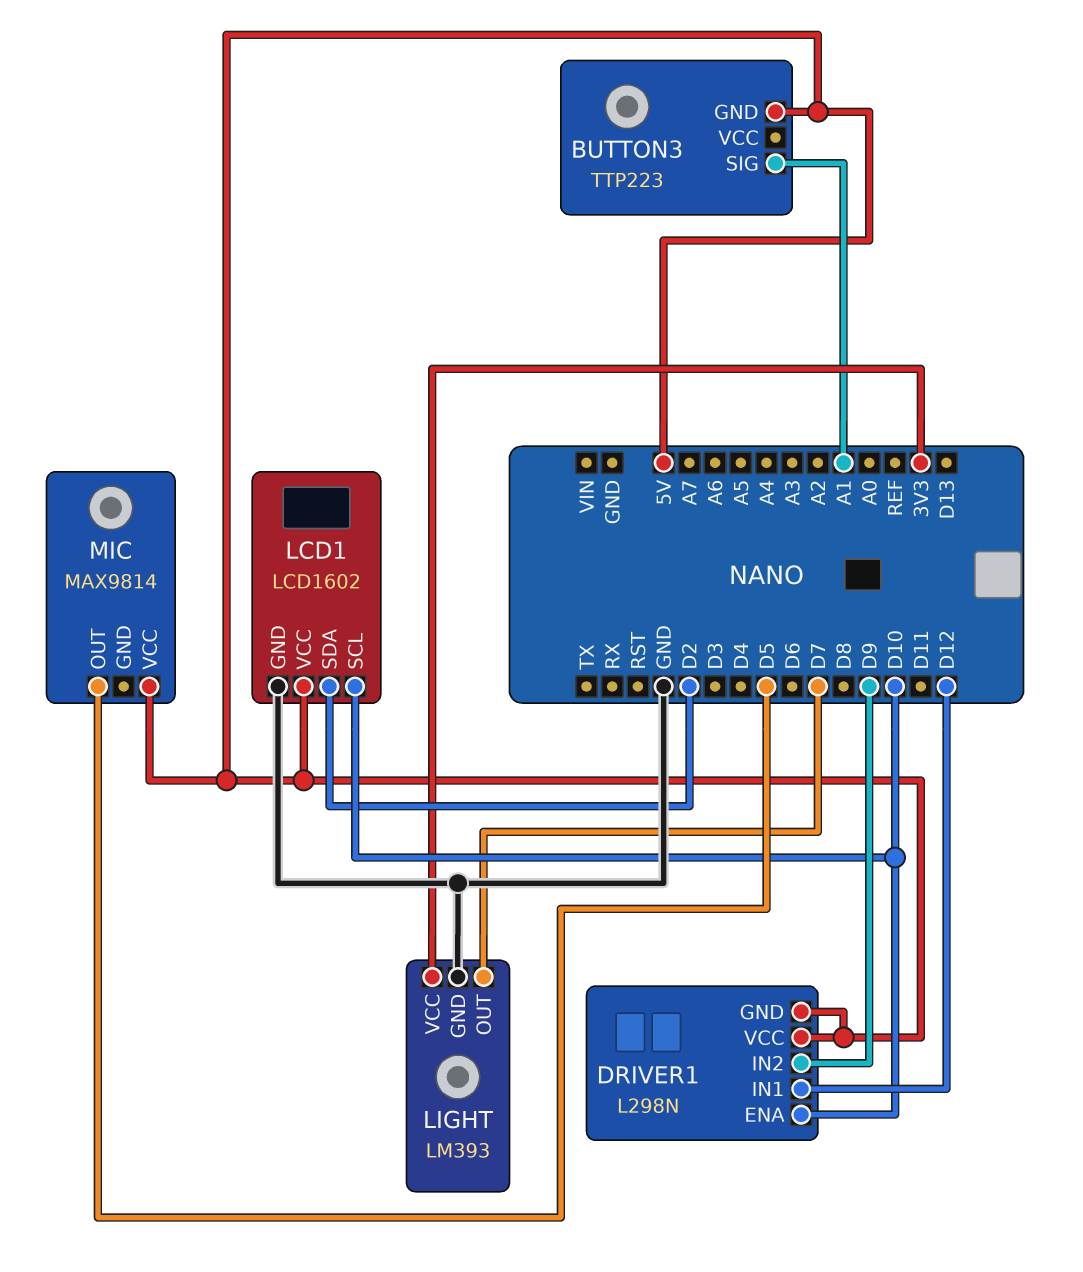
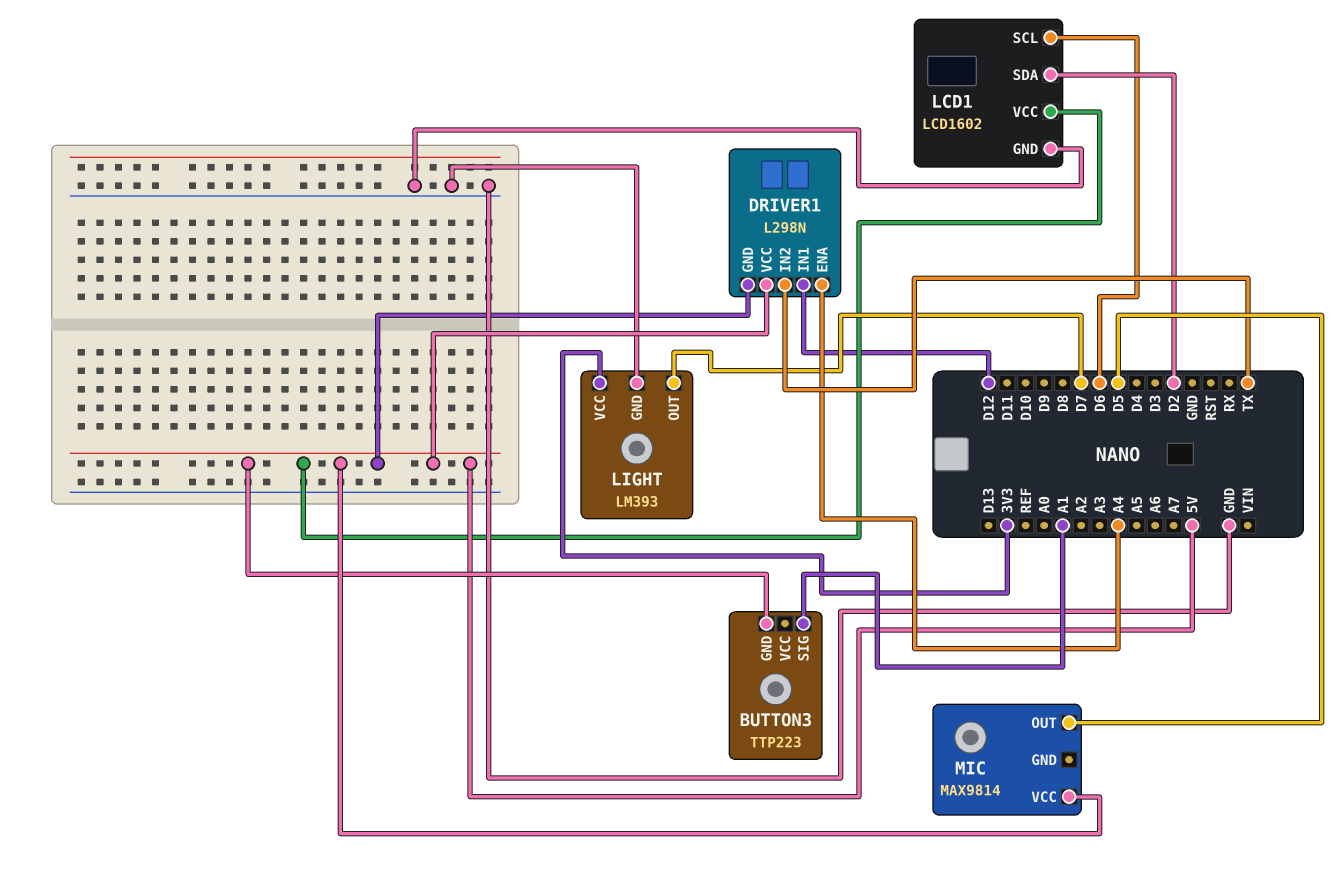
DRIVER1 pin ENA: D10 -> A4
DRIVER1 pin IN2: D9 -> TX
LCD1 pin SCL: D10 -> D6

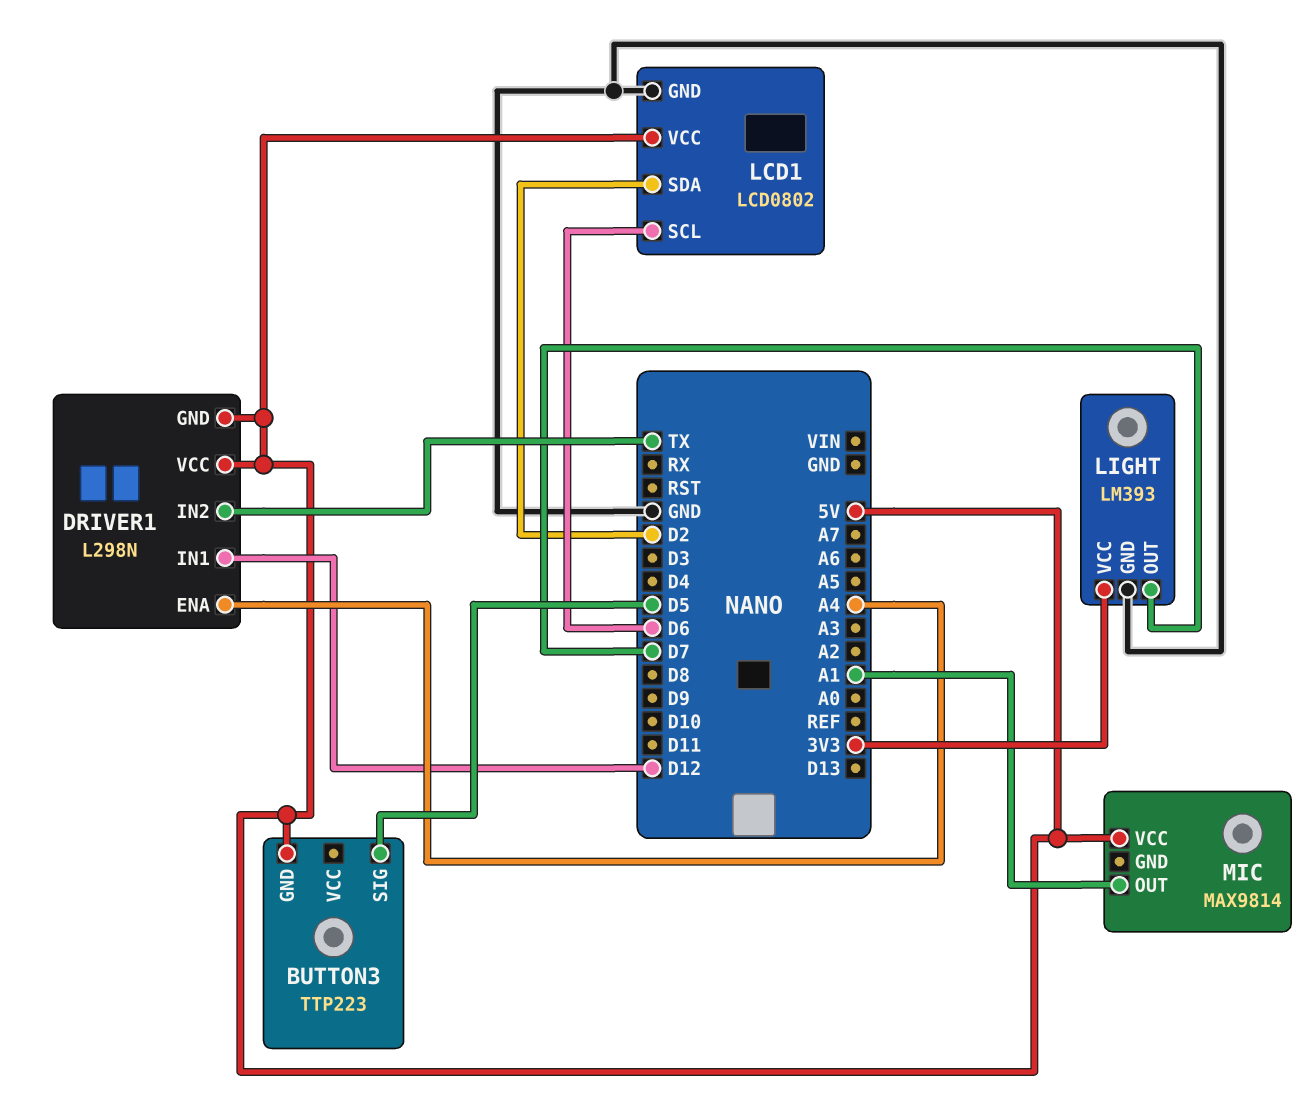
BUTTON3 pin SIG: A1 -> D5
LCD1: LCD1602 -> LCD0802
MIC pin OUT: D5 -> A1

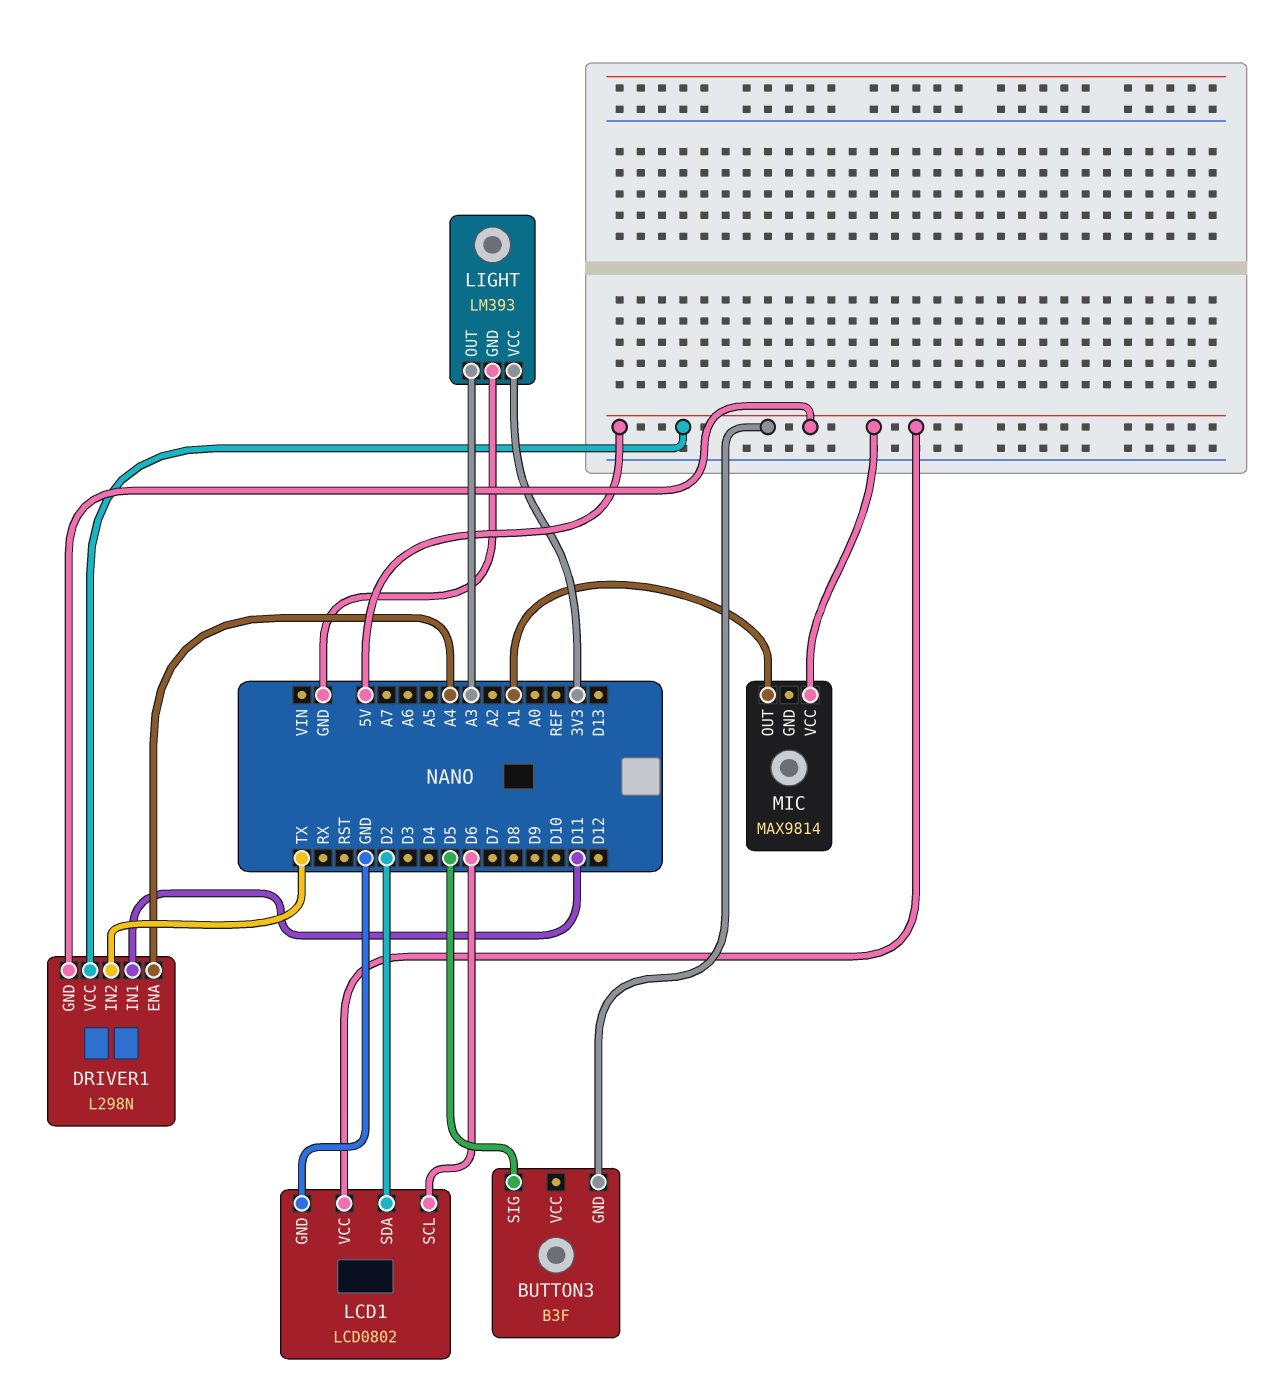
BUTTON3: TTP223 -> B3F
DRIVER1 pin IN1: D12 -> D11
LIGHT pin OUT: D7 -> A3

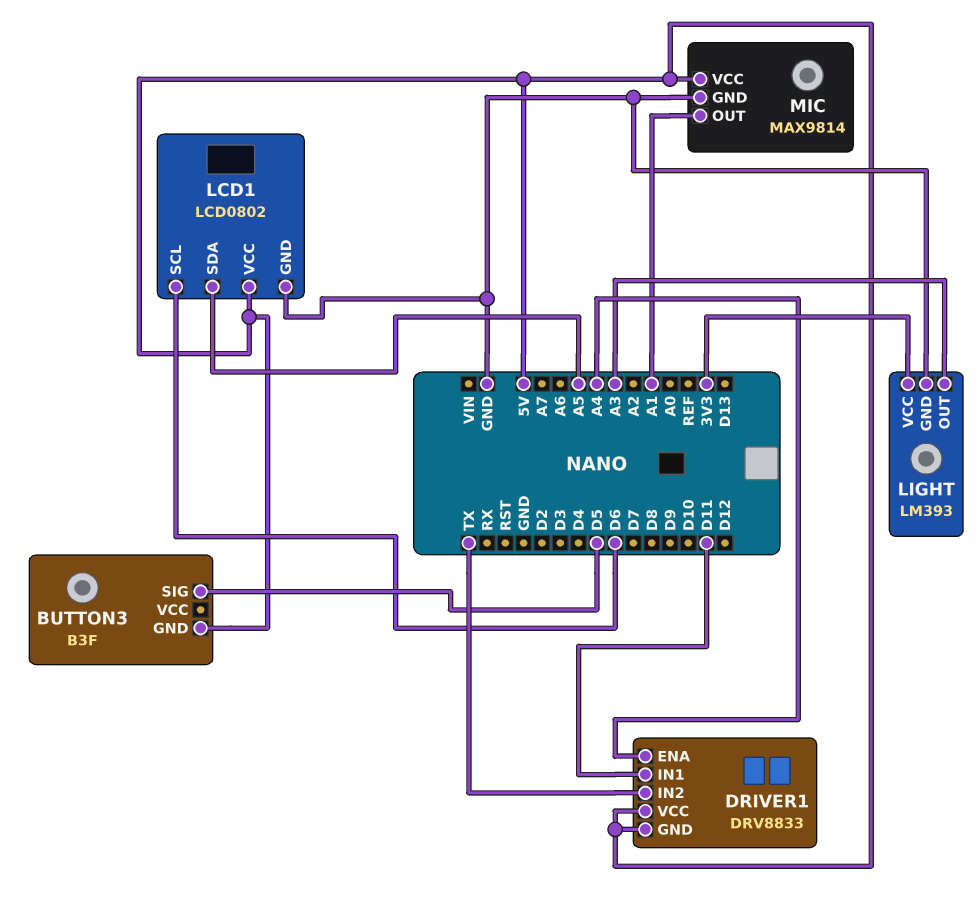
DRIVER1: L298N -> DRV8833
LCD1 pin SDA: D2 -> A5
MIC pin GND: none -> GND

